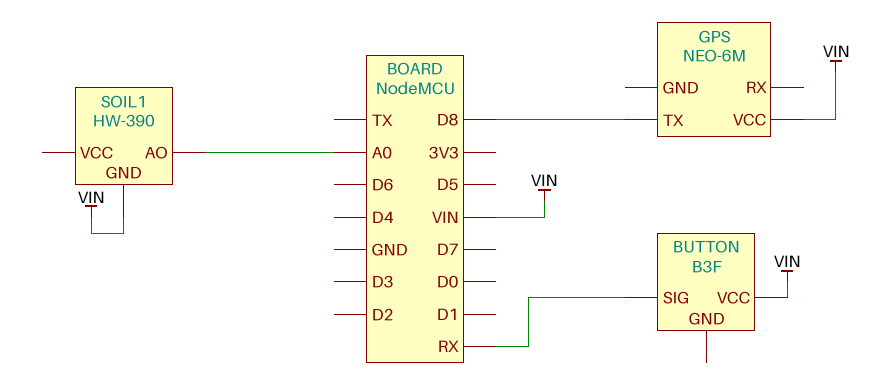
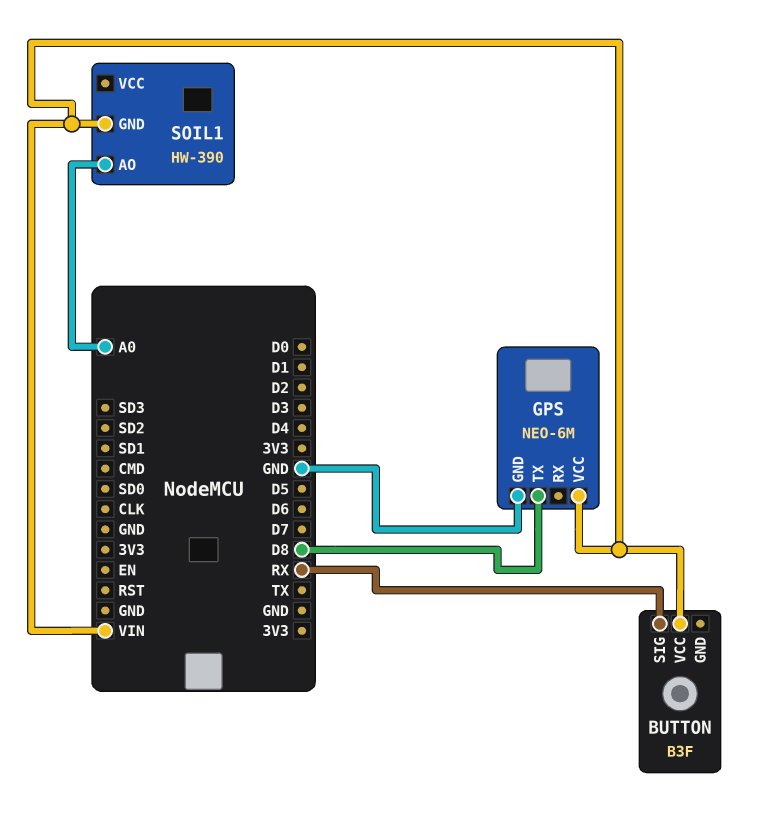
GPS pin GND: none -> GND

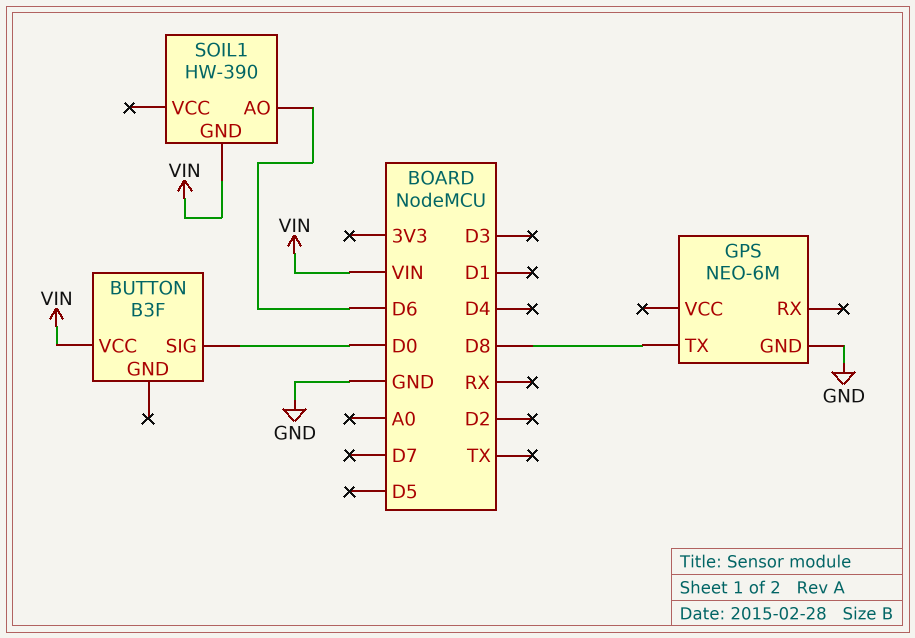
BUTTON pin SIG: RX -> D0
GPS pin VCC: VIN -> none
SOIL1 pin AO: A0 -> D6

